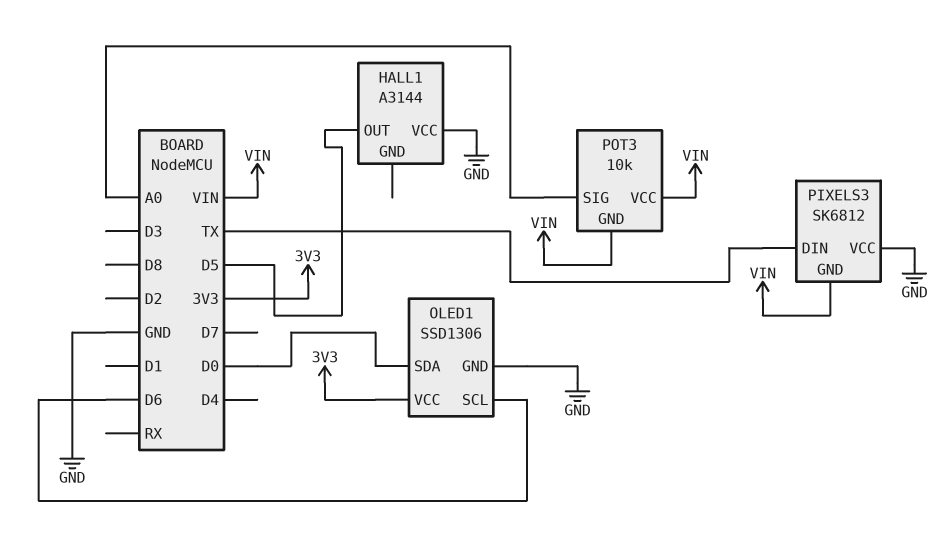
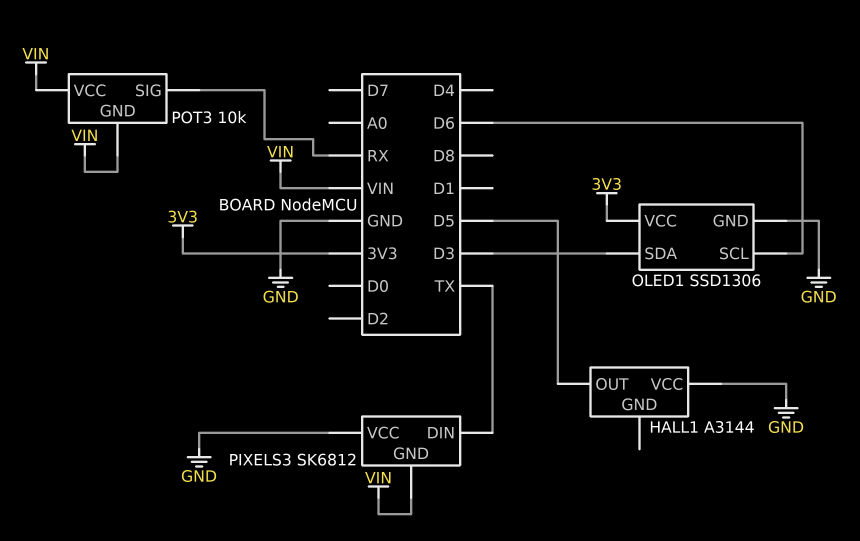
OLED1 pin SDA: D0 -> D3
POT3 pin SIG: A0 -> RX

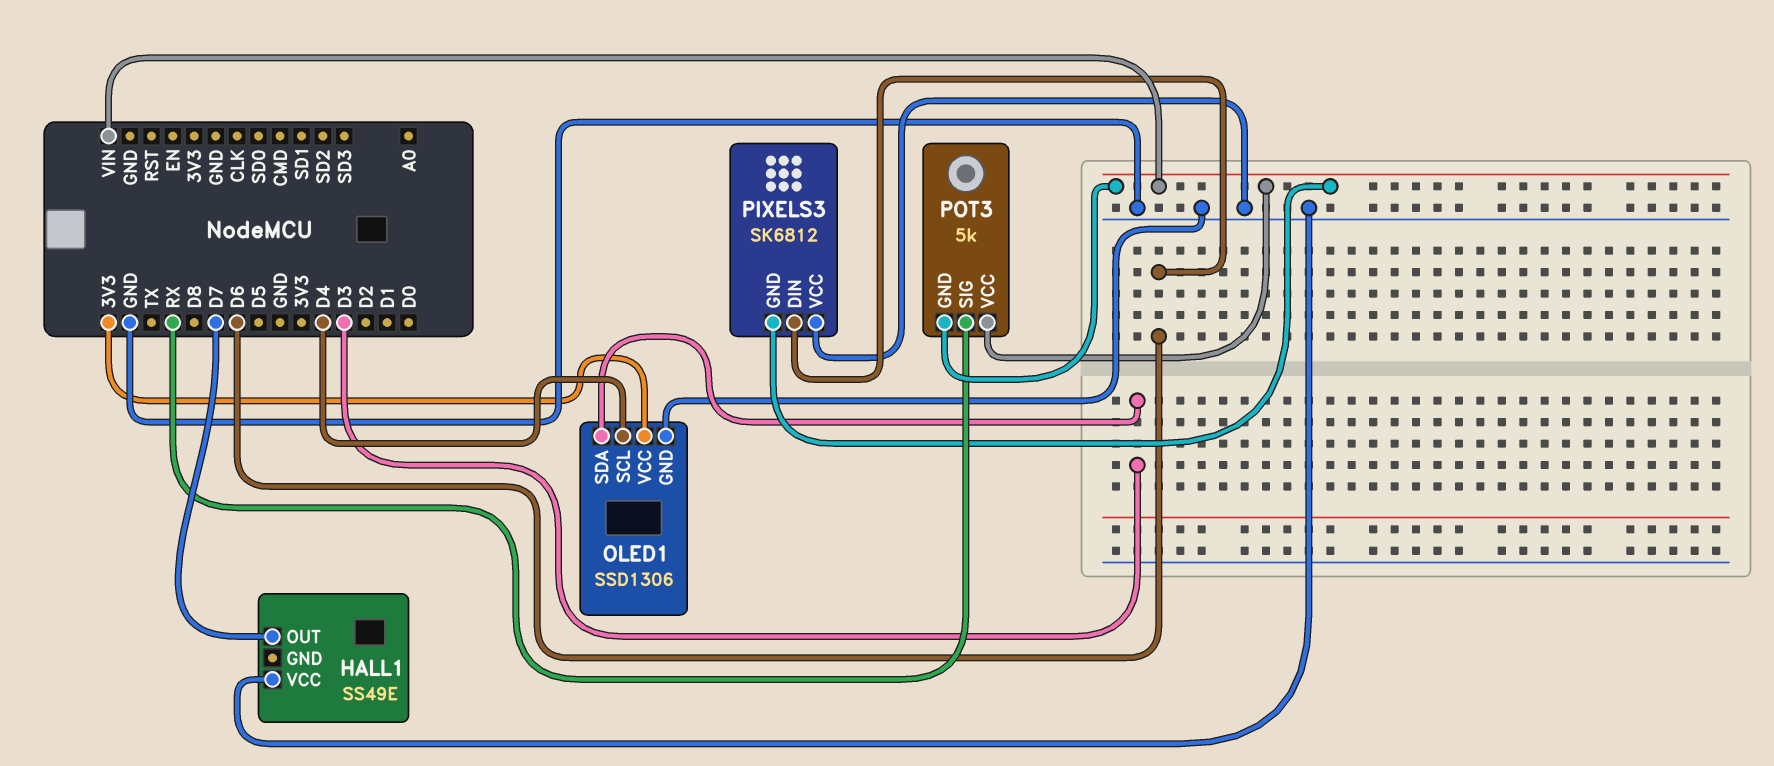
HALL1: A3144 -> SS49E
HALL1 pin OUT: D5 -> D7
OLED1 pin SCL: D6 -> D4
PIXELS3 pin DIN: TX -> D6
POT3: 10k -> 5k

